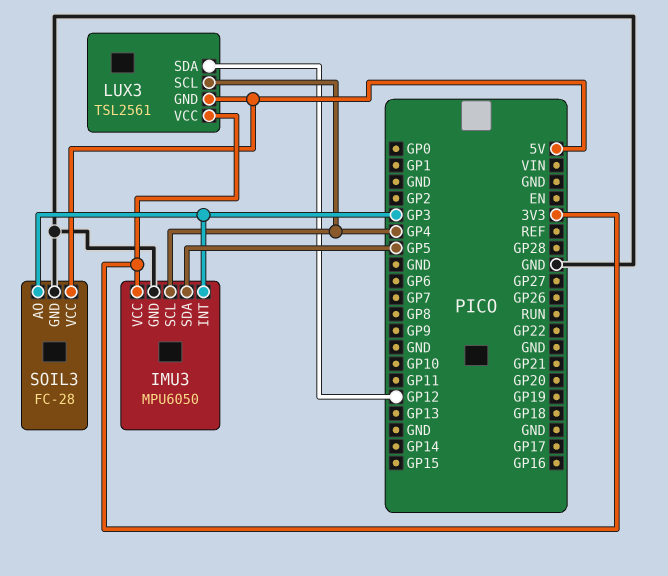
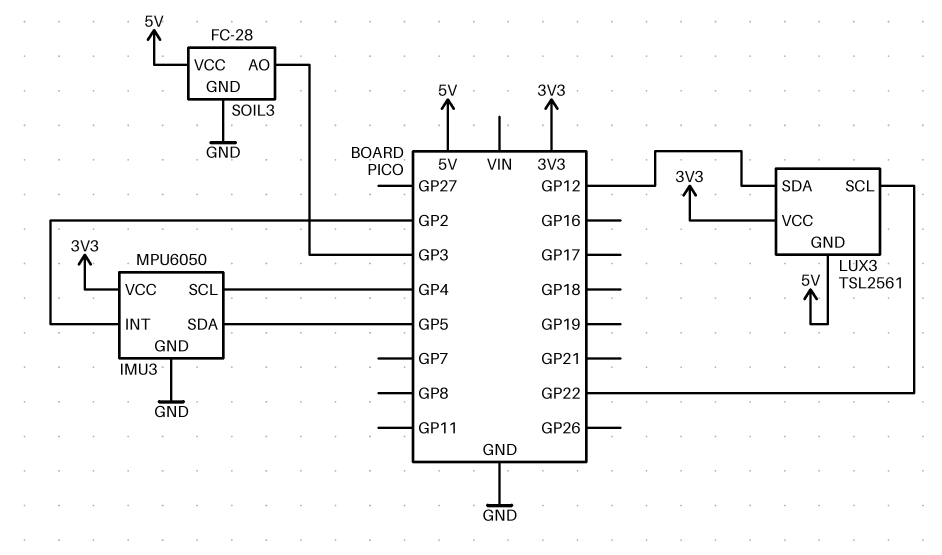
IMU3 pin INT: GP3 -> GP2
LUX3 pin SCL: GP4 -> GP22

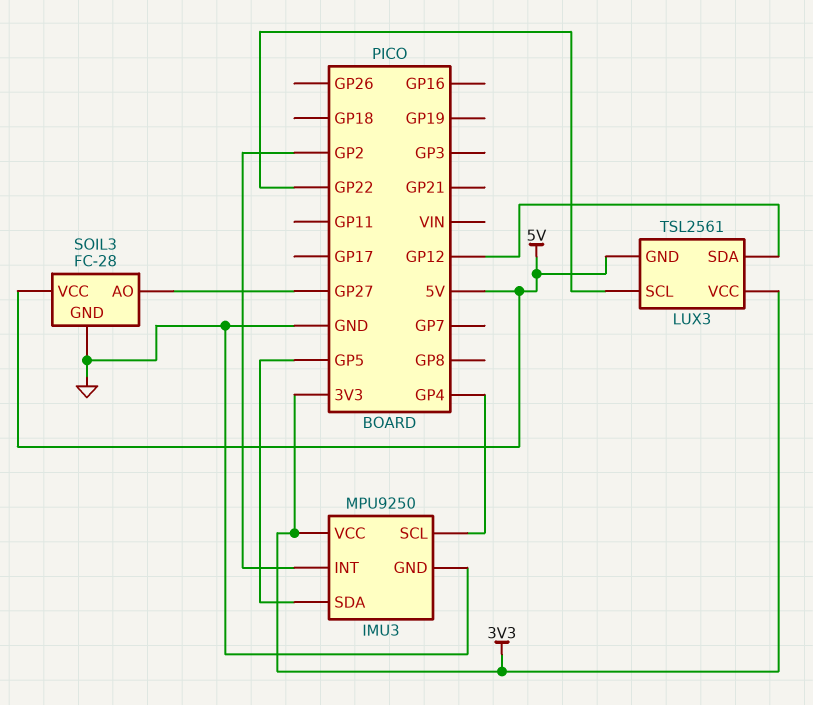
IMU3: MPU6050 -> MPU9250
SOIL3 pin AO: GP3 -> GP27

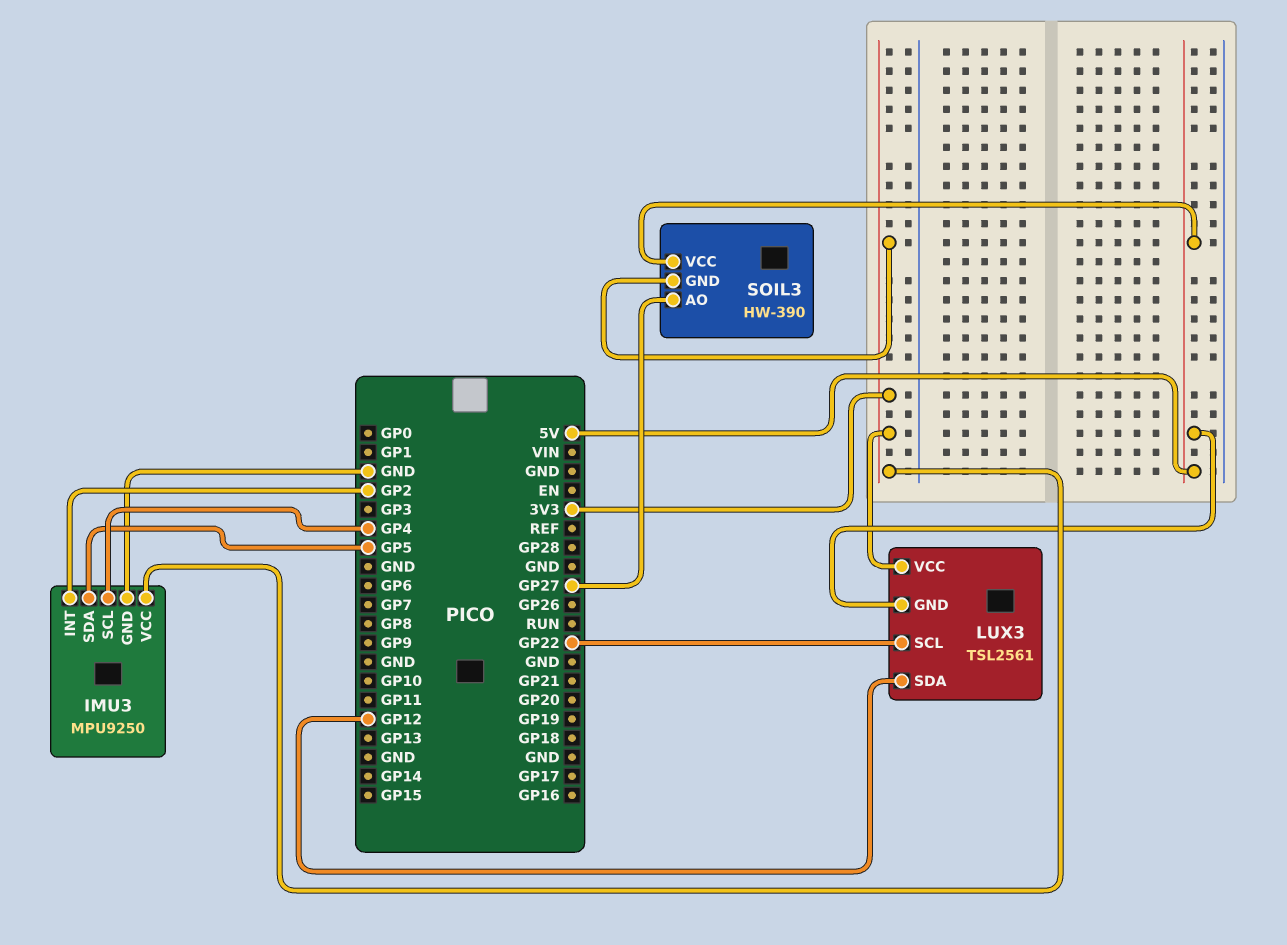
SOIL3: FC-28 -> HW-390
SOIL3 pin GND: GND -> 3V3

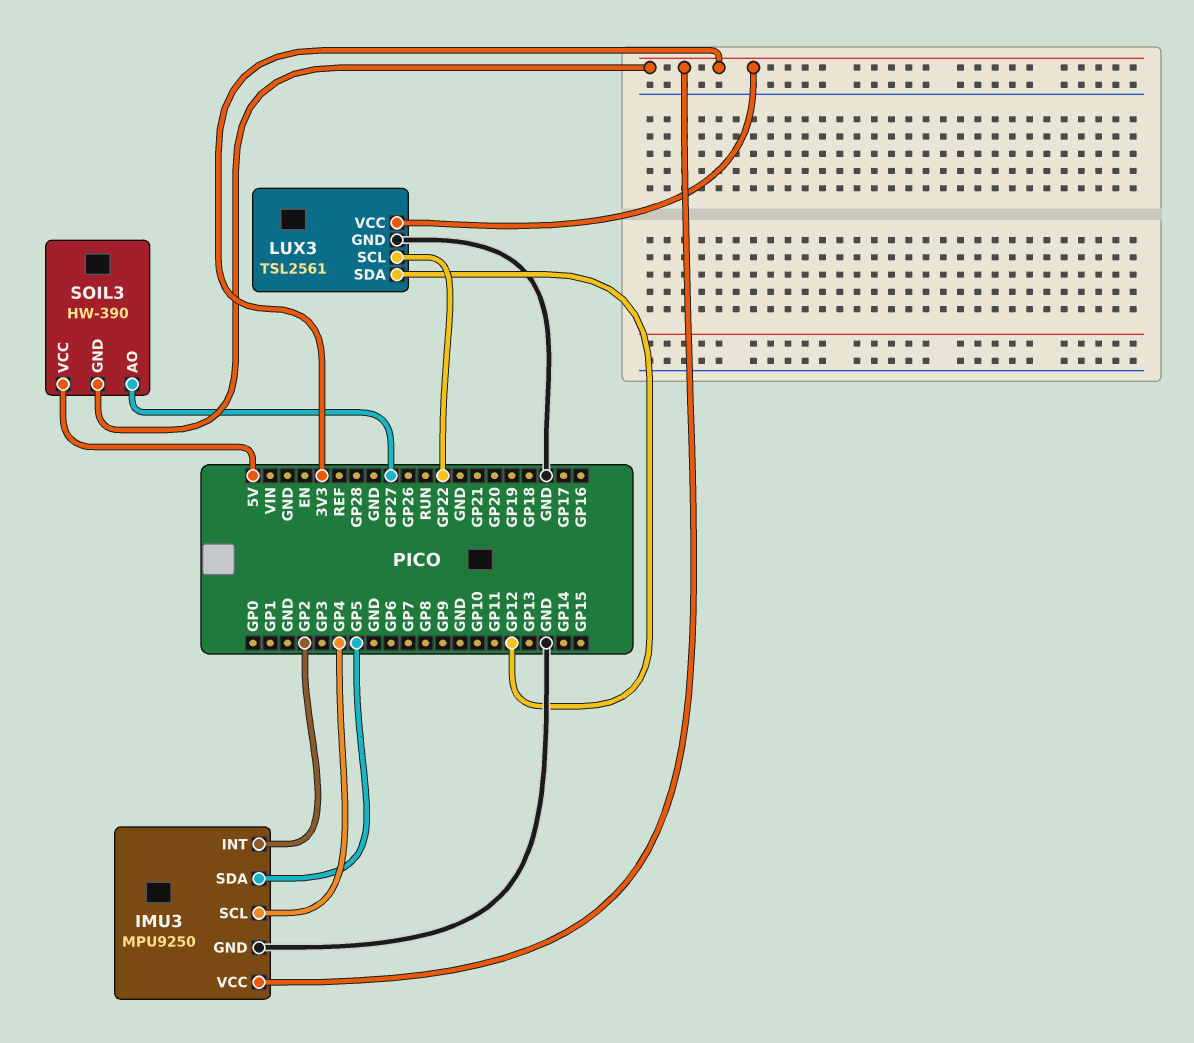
LUX3 pin GND: 5V -> GND

